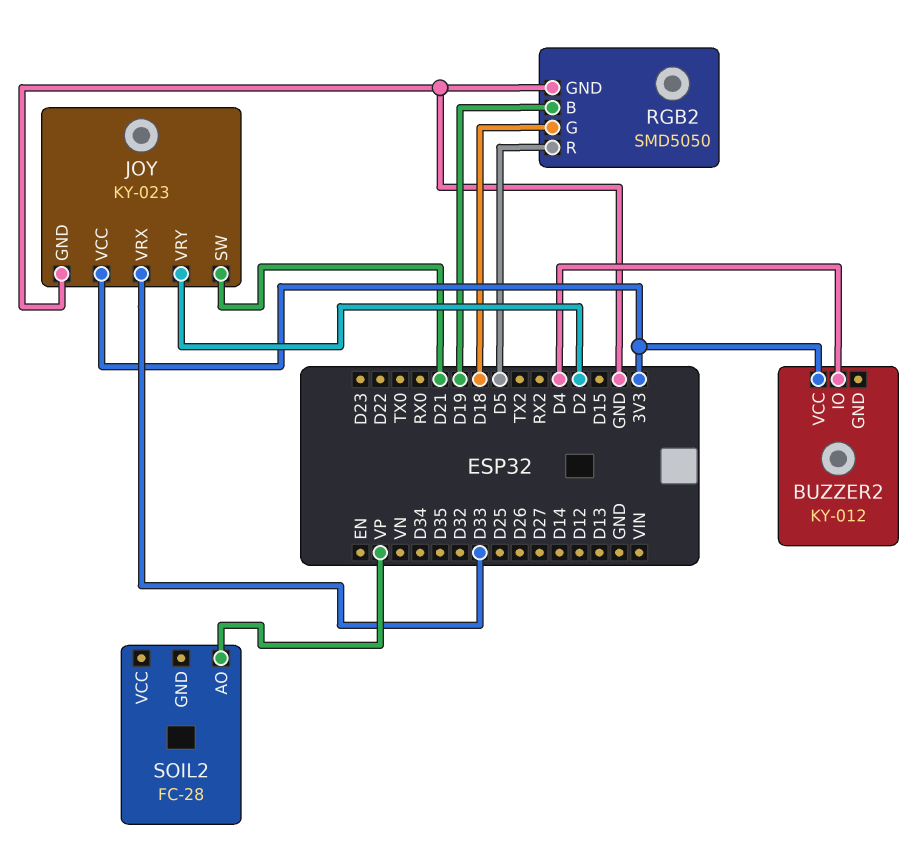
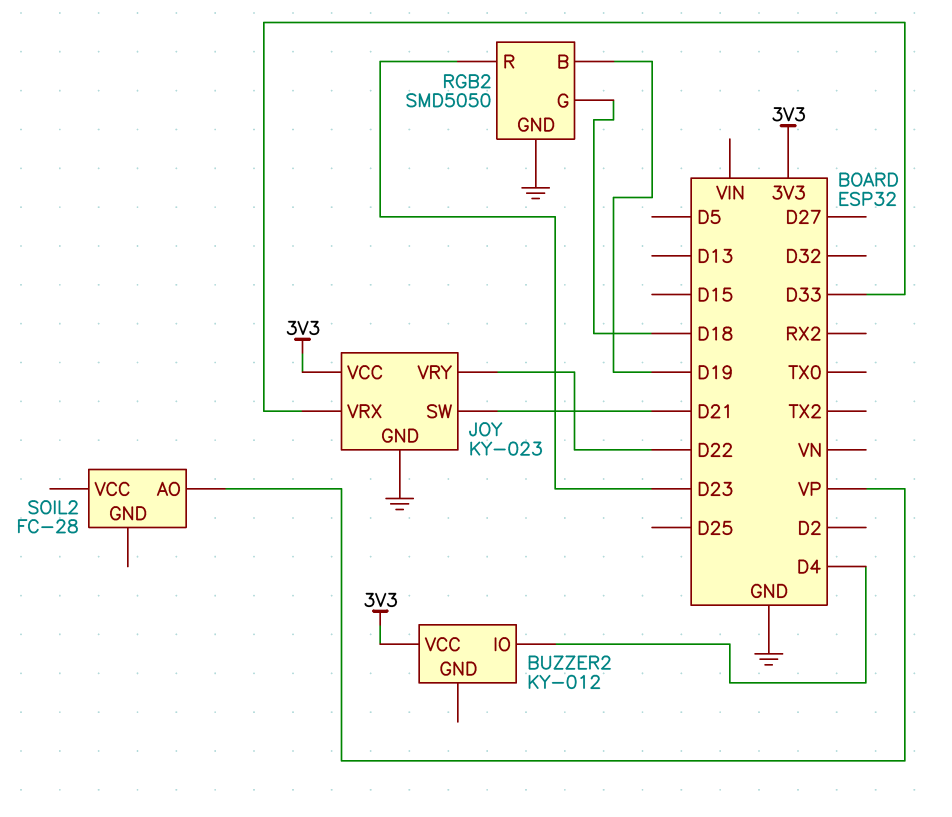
JOY pin VRY: D2 -> D22
RGB2 pin R: D5 -> D23

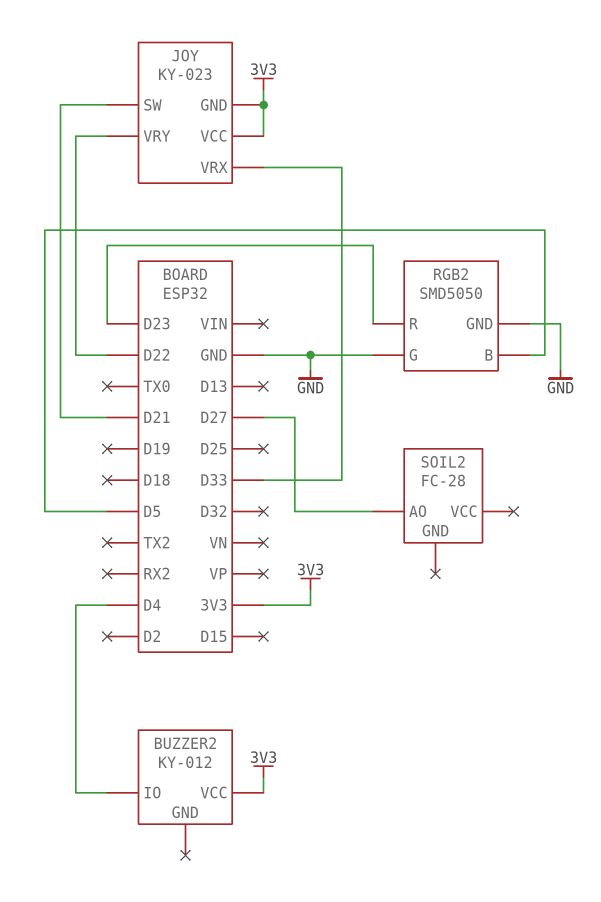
JOY pin GND: GND -> 3V3
RGB2 pin B: D19 -> D5
RGB2 pin G: D18 -> GND
SOIL2 pin AO: VP -> D27

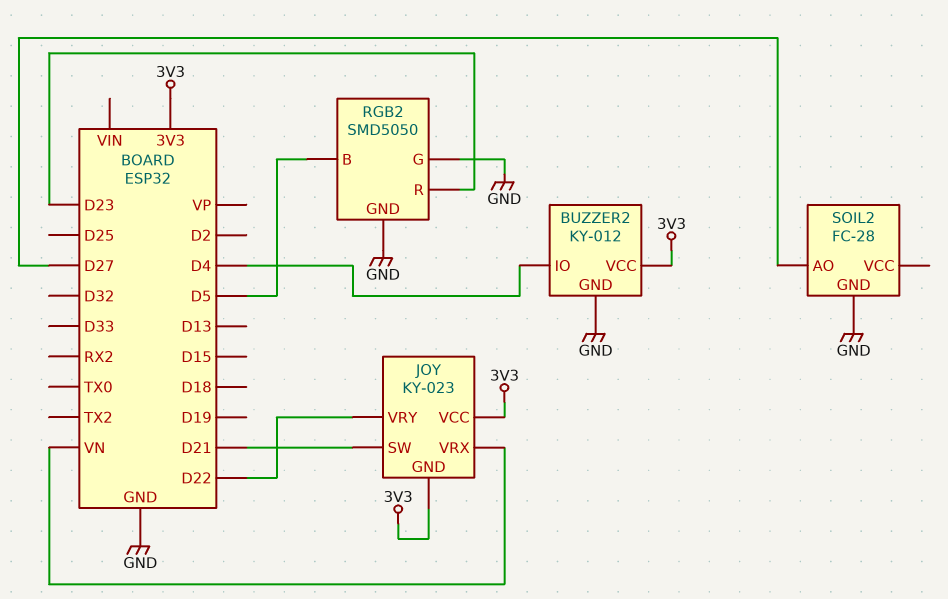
BUZZER2 pin GND: none -> GND
JOY pin VRX: D33 -> VN
SOIL2 pin GND: none -> GND

